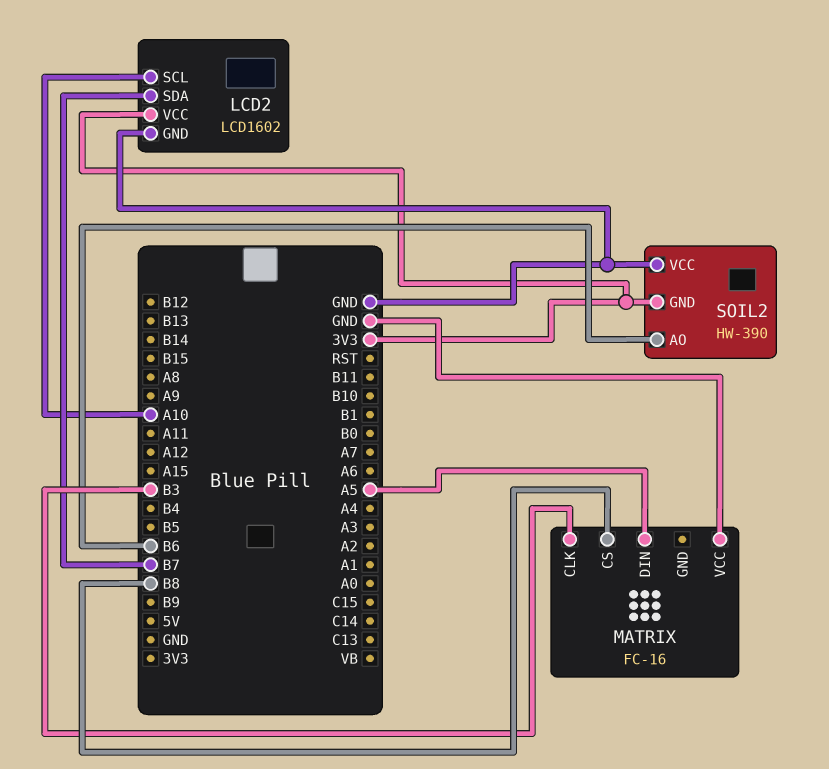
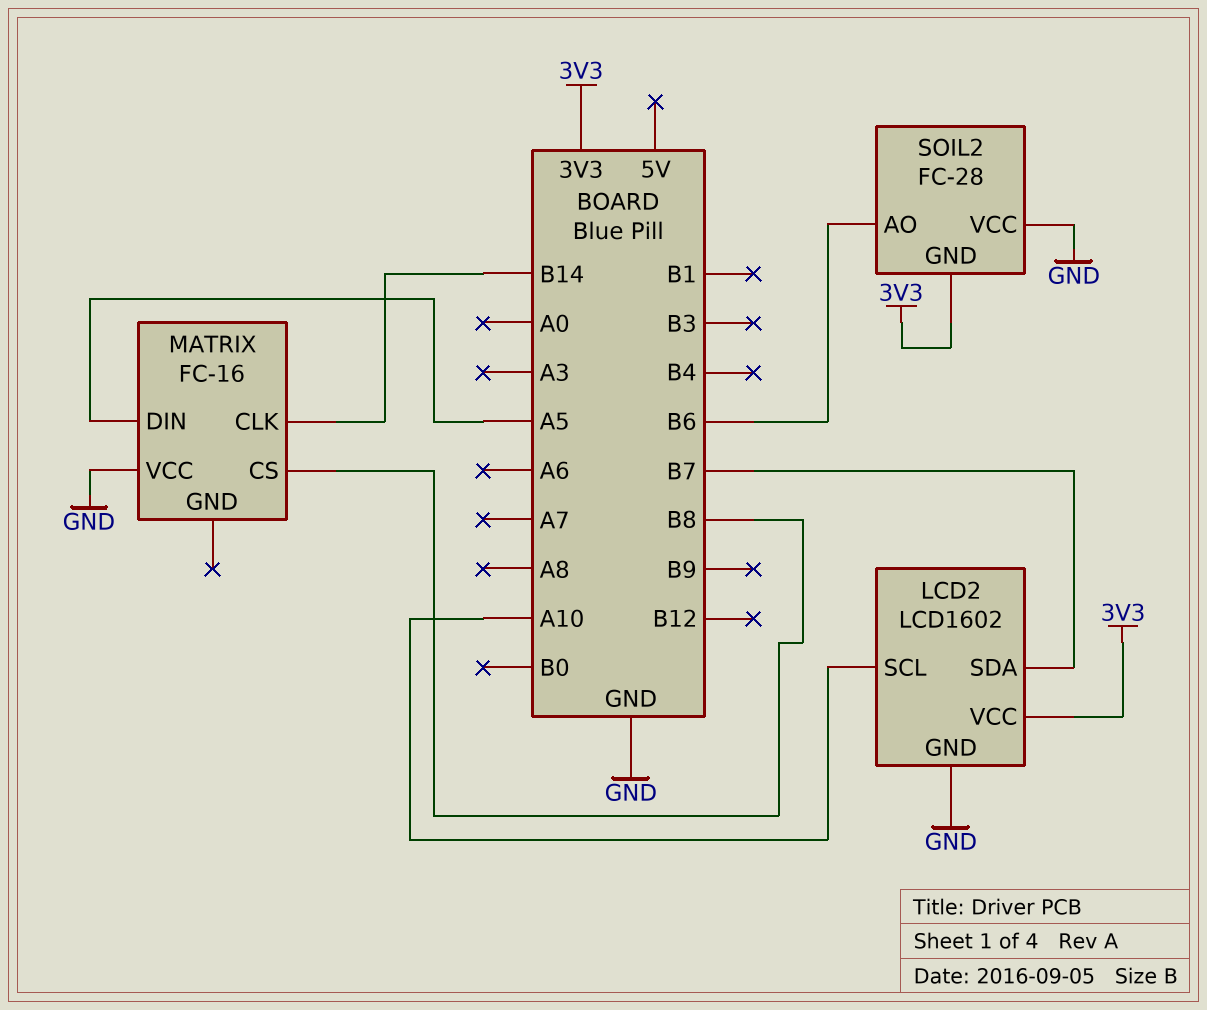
MATRIX pin CLK: B3 -> B14
SOIL2: HW-390 -> FC-28

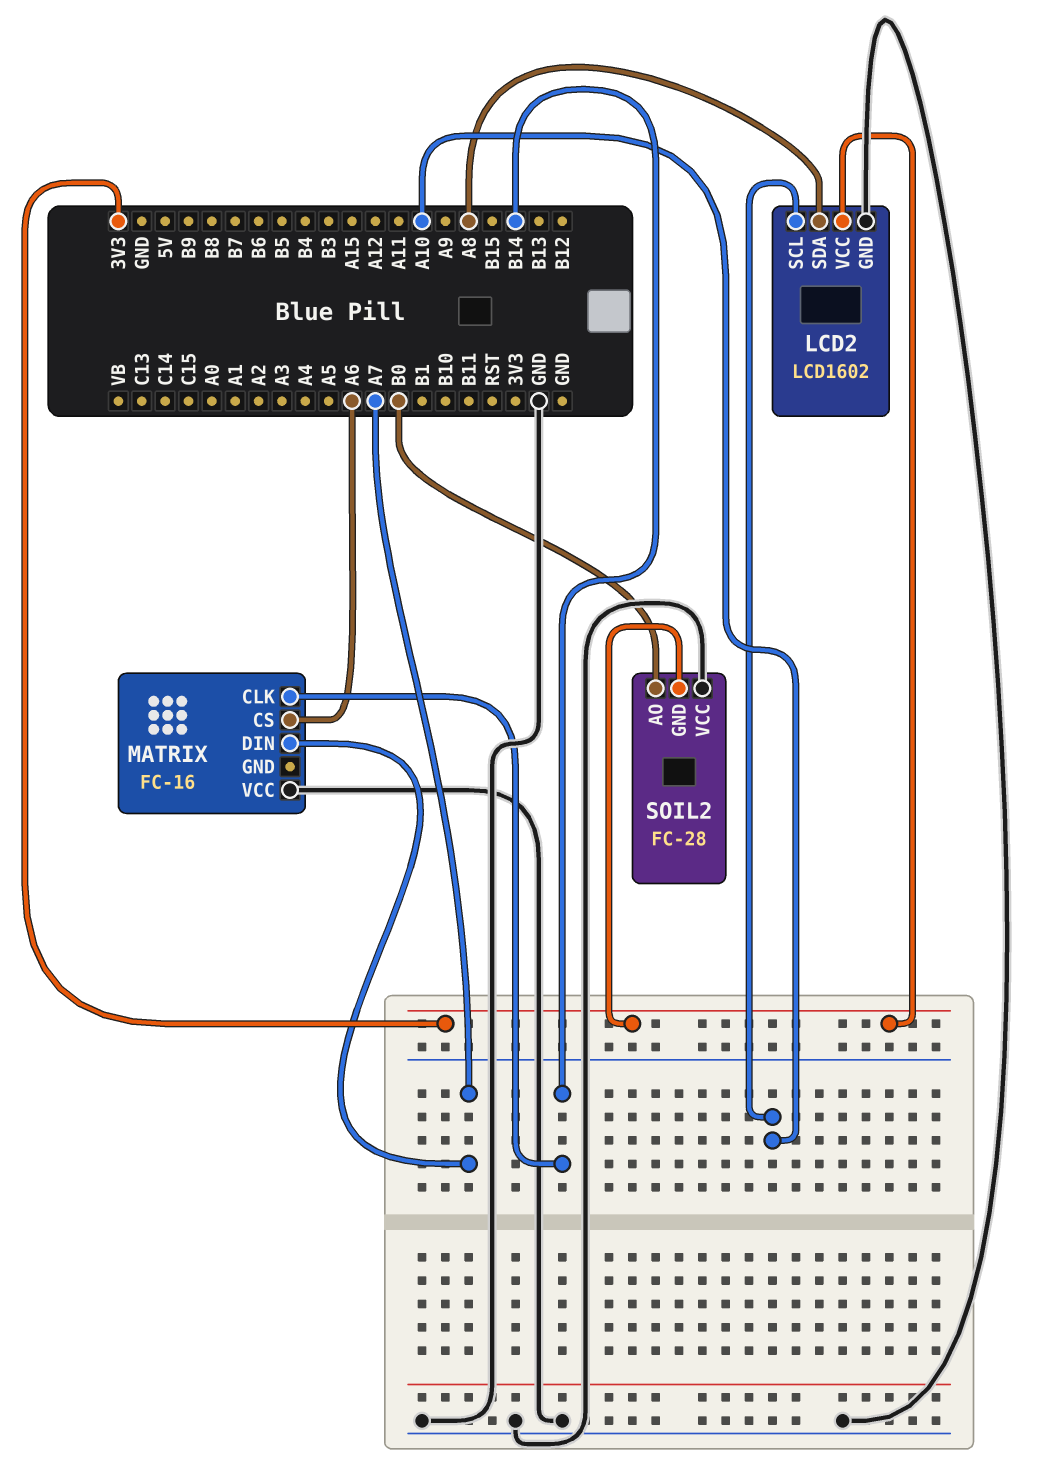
LCD2 pin SDA: B7 -> A8
MATRIX pin CS: B8 -> A6
MATRIX pin DIN: A5 -> A7
SOIL2 pin AO: B6 -> B0

